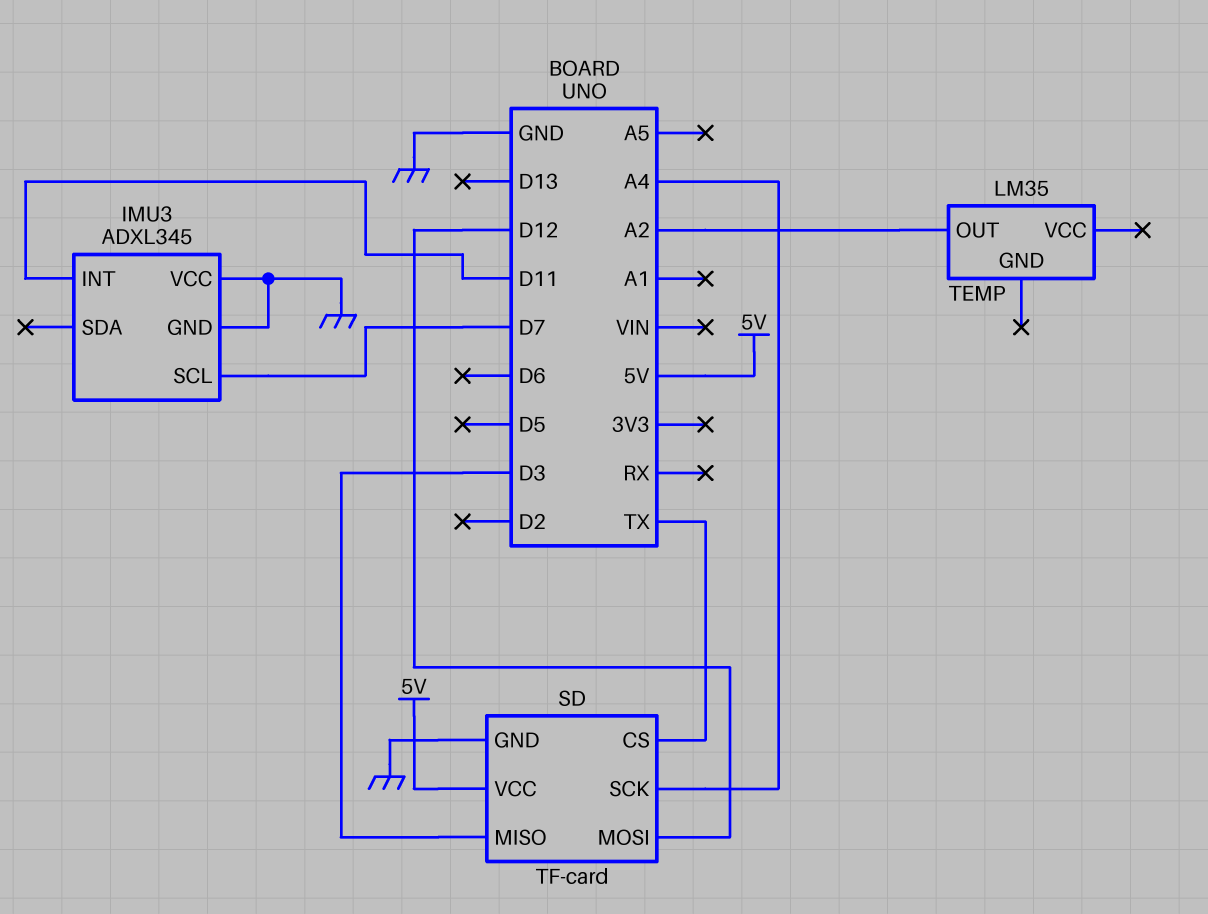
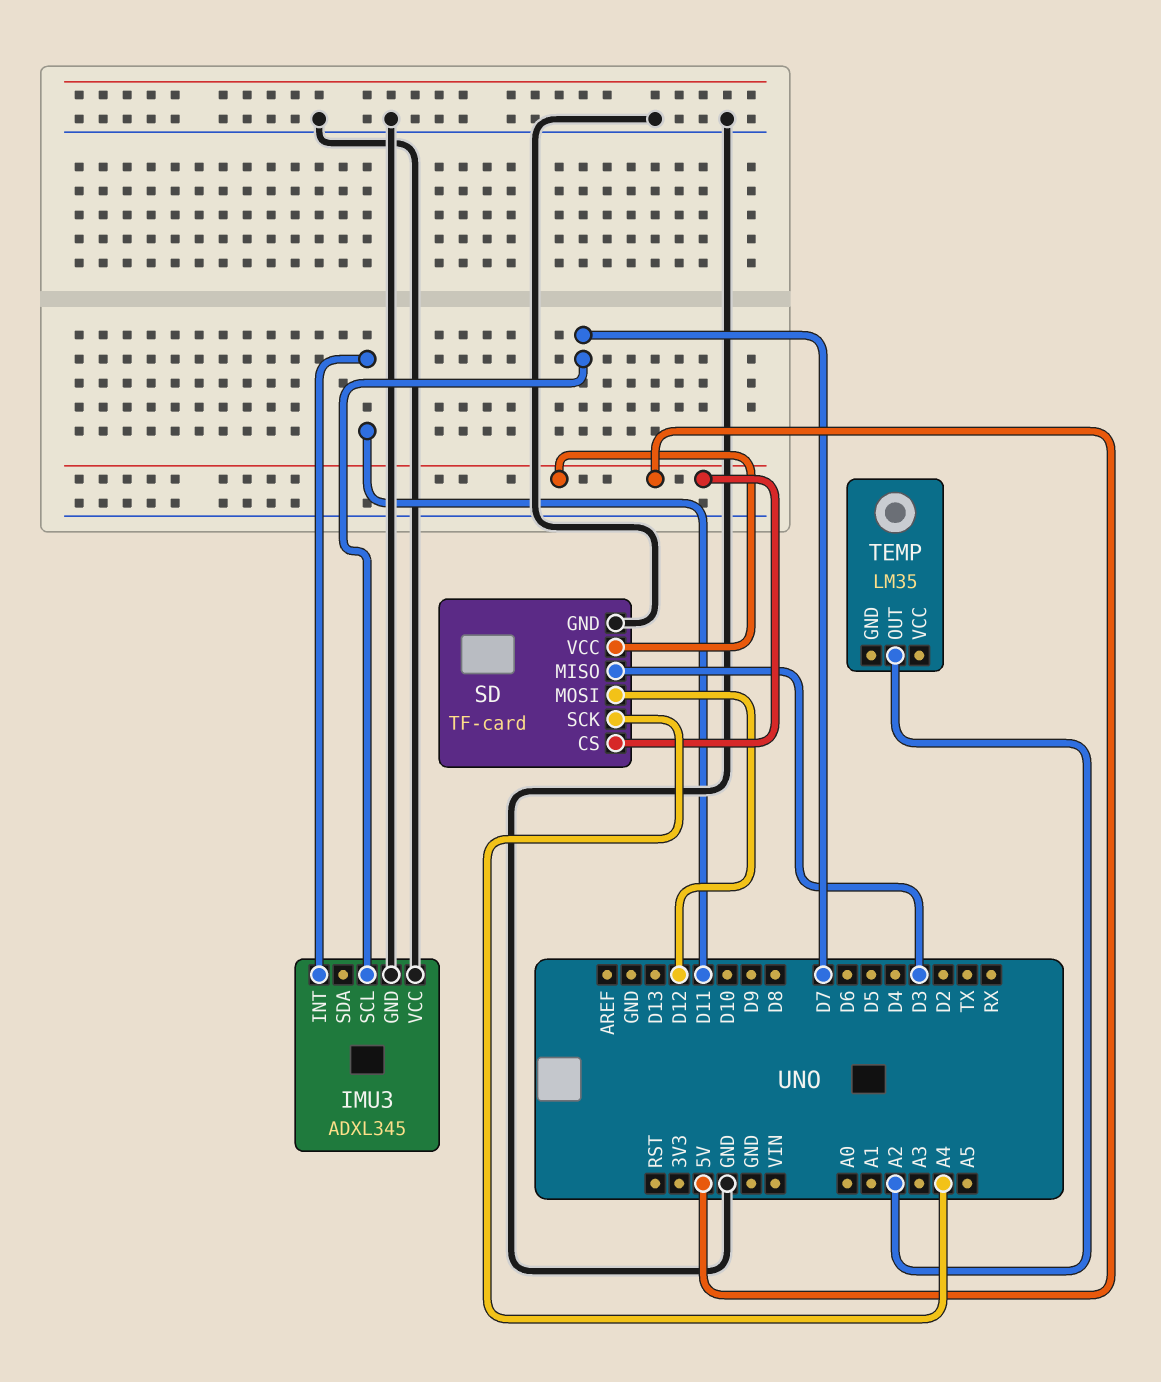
SD pin CS: TX -> 5V

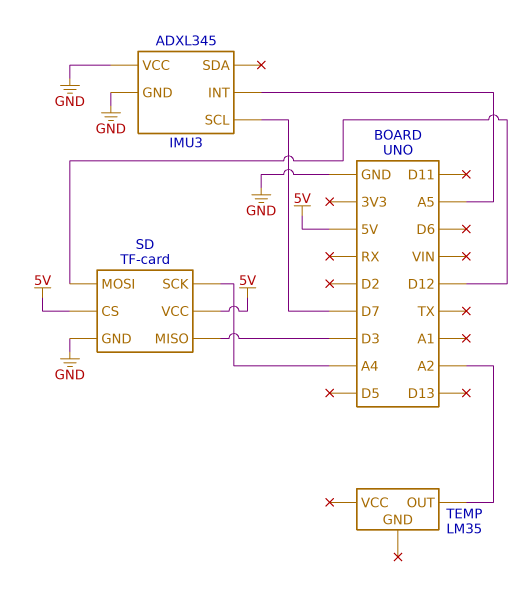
IMU3 pin INT: D11 -> A5

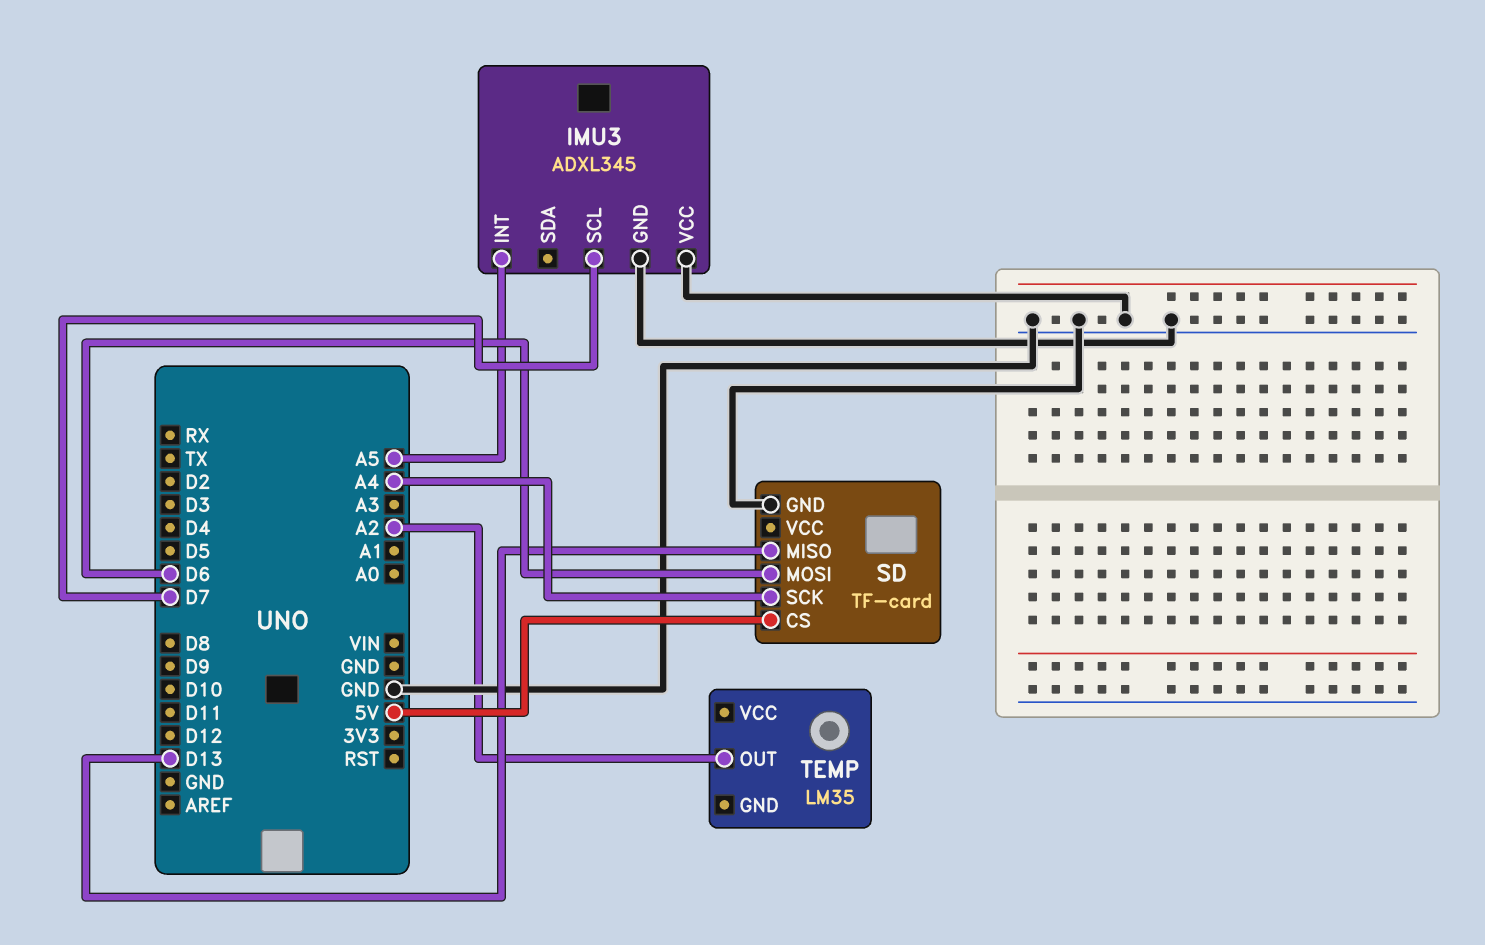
SD pin MISO: D3 -> D13
SD pin MOSI: D12 -> D6
SD pin VCC: 5V -> none

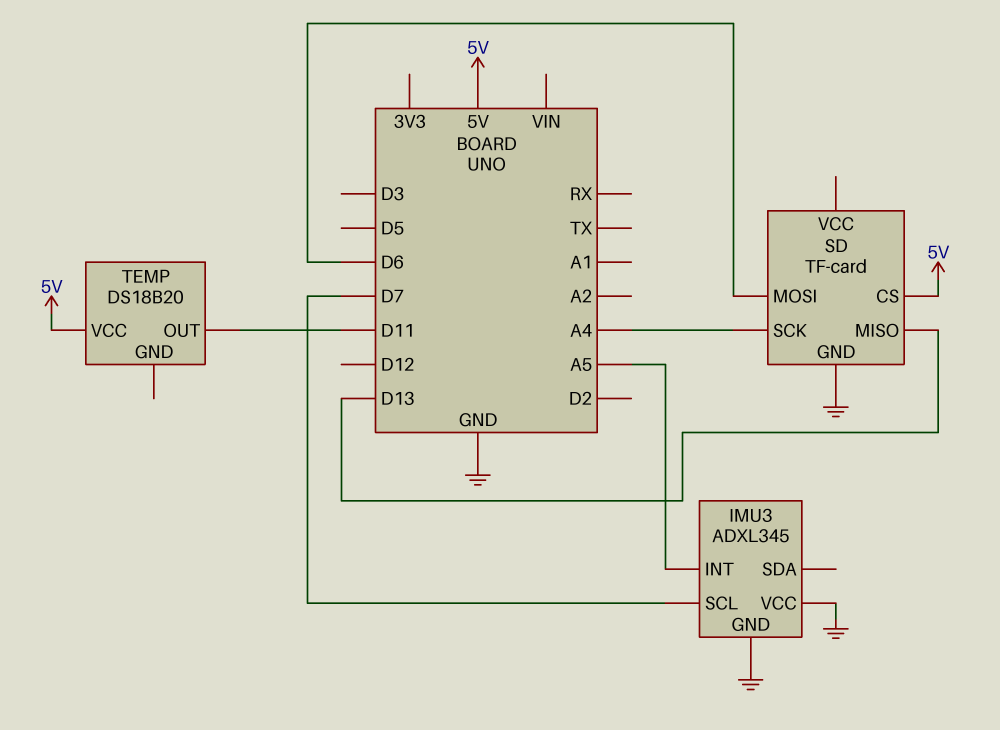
TEMP: LM35 -> DS18B20
TEMP pin OUT: A2 -> D11
TEMP pin VCC: none -> 5V

